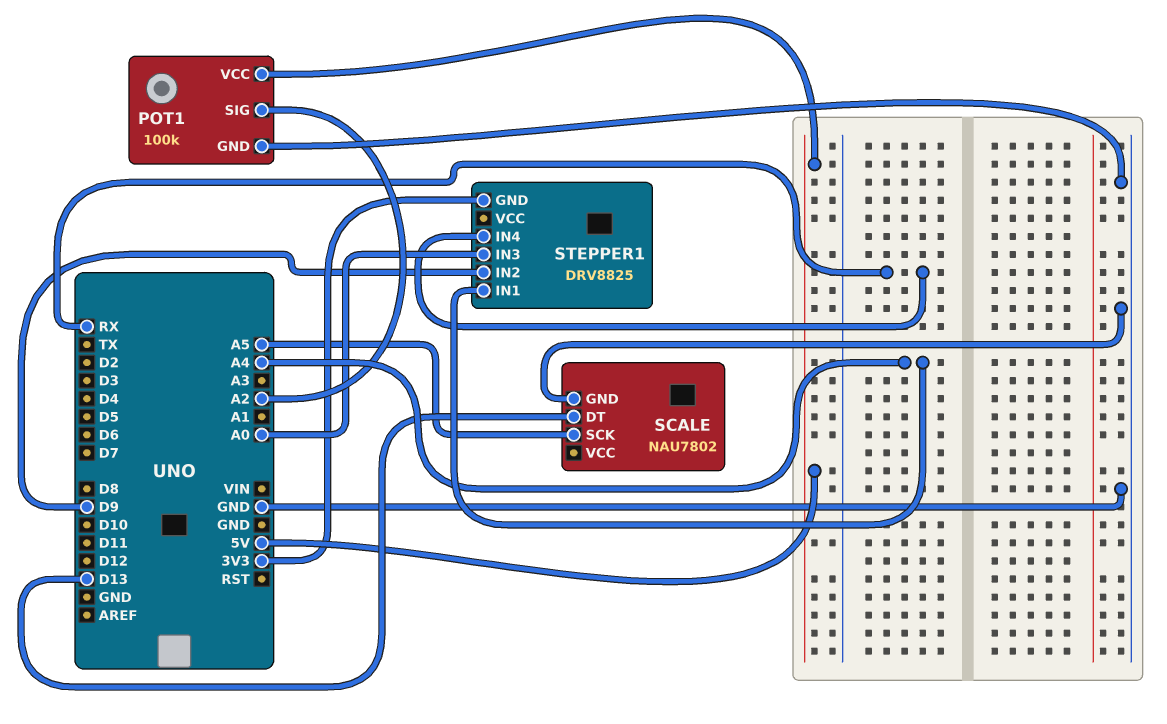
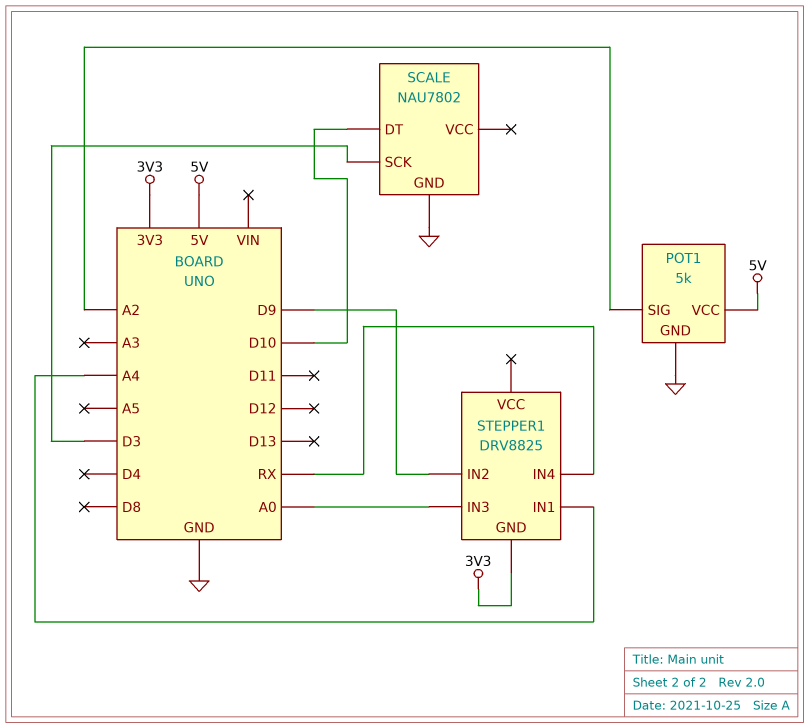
POT1: 100k -> 5k
SCALE pin DT: D13 -> D10
SCALE pin SCK: A5 -> D3

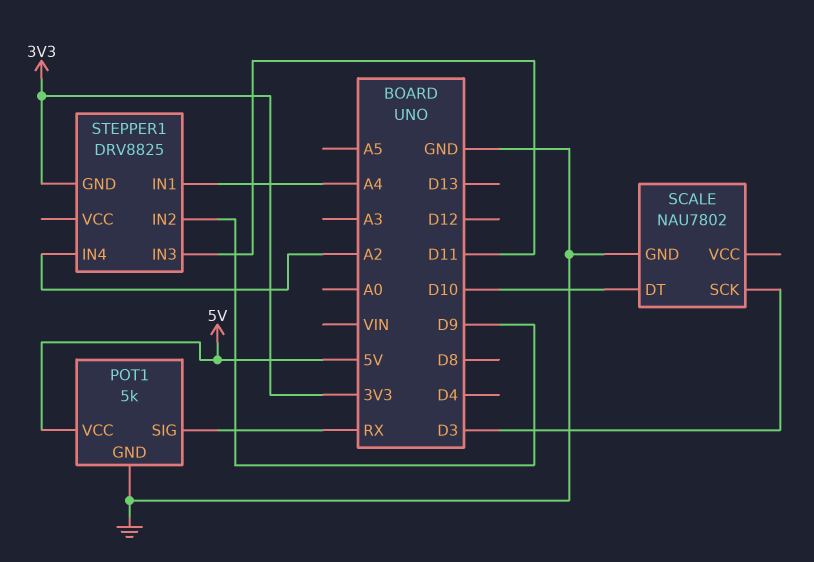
POT1 pin SIG: A2 -> RX
STEPPER1 pin IN3: A0 -> D11
STEPPER1 pin IN4: RX -> A2

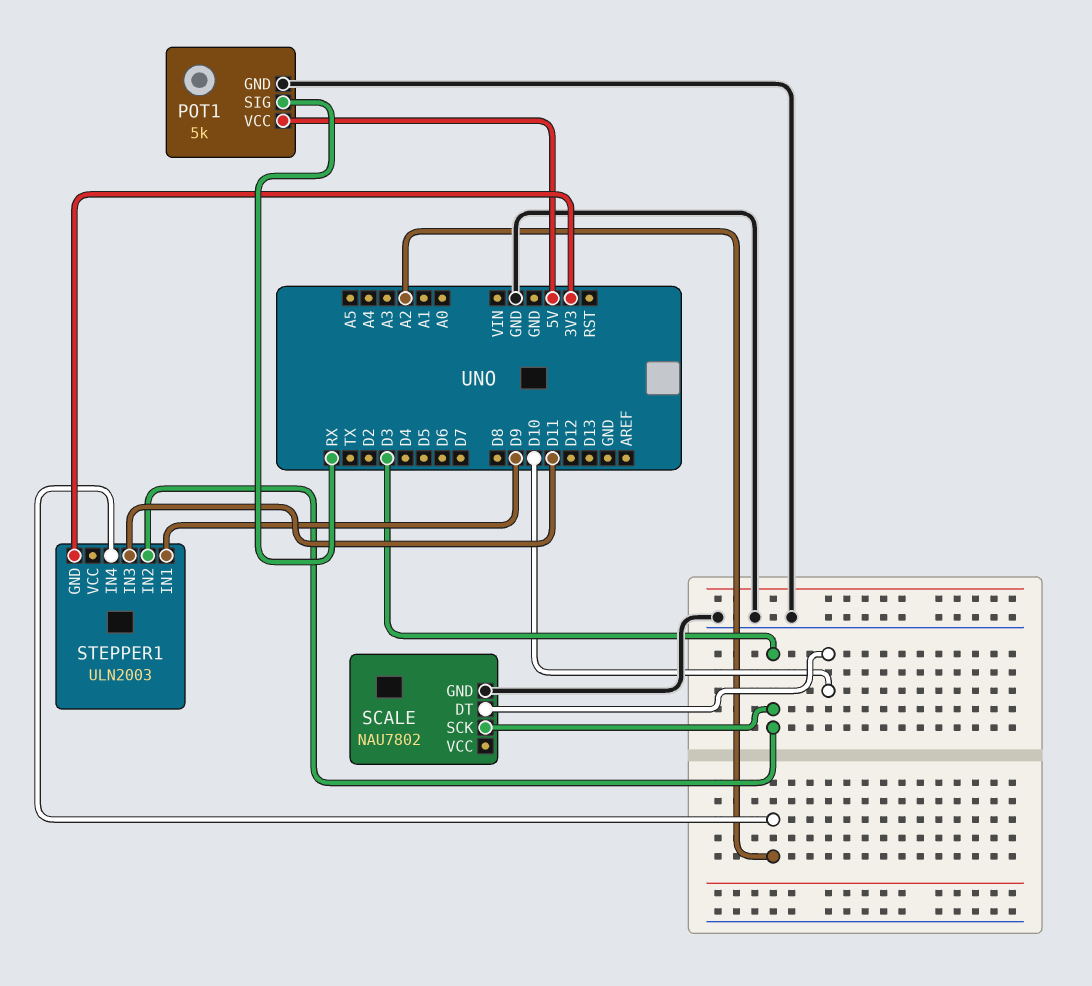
STEPPER1: DRV8825 -> ULN2003
STEPPER1 pin IN1: A4 -> D9
STEPPER1 pin IN2: D9 -> D3

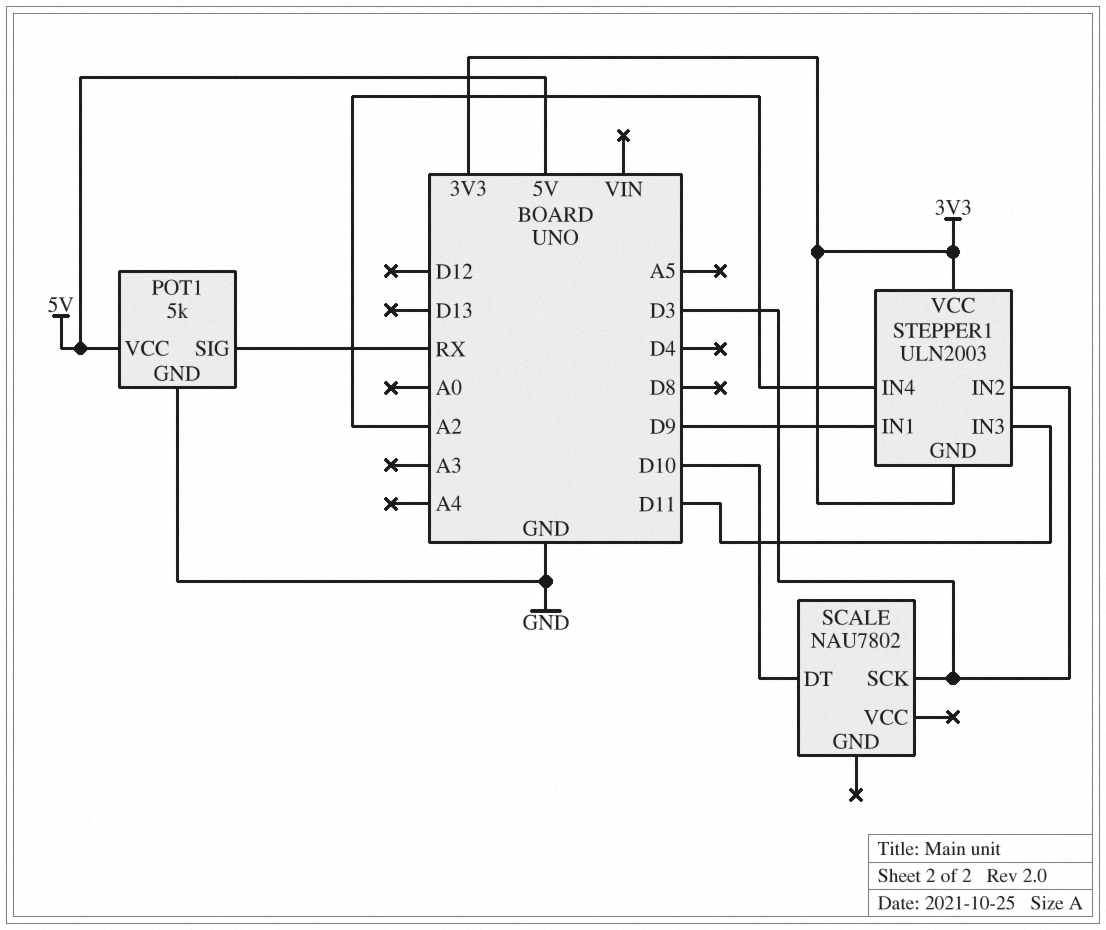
SCALE pin GND: GND -> none
STEPPER1 pin VCC: none -> 3V3

